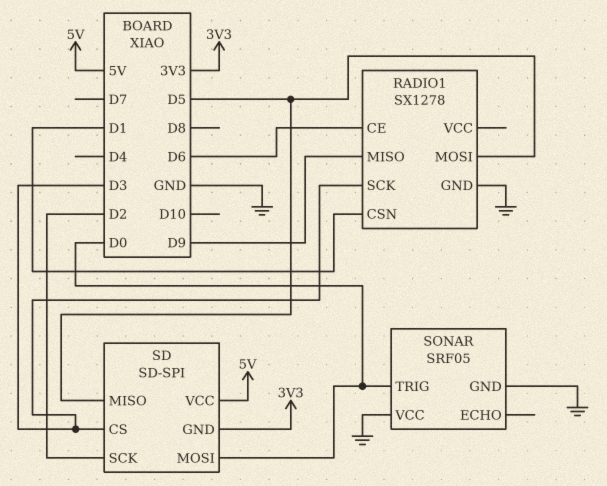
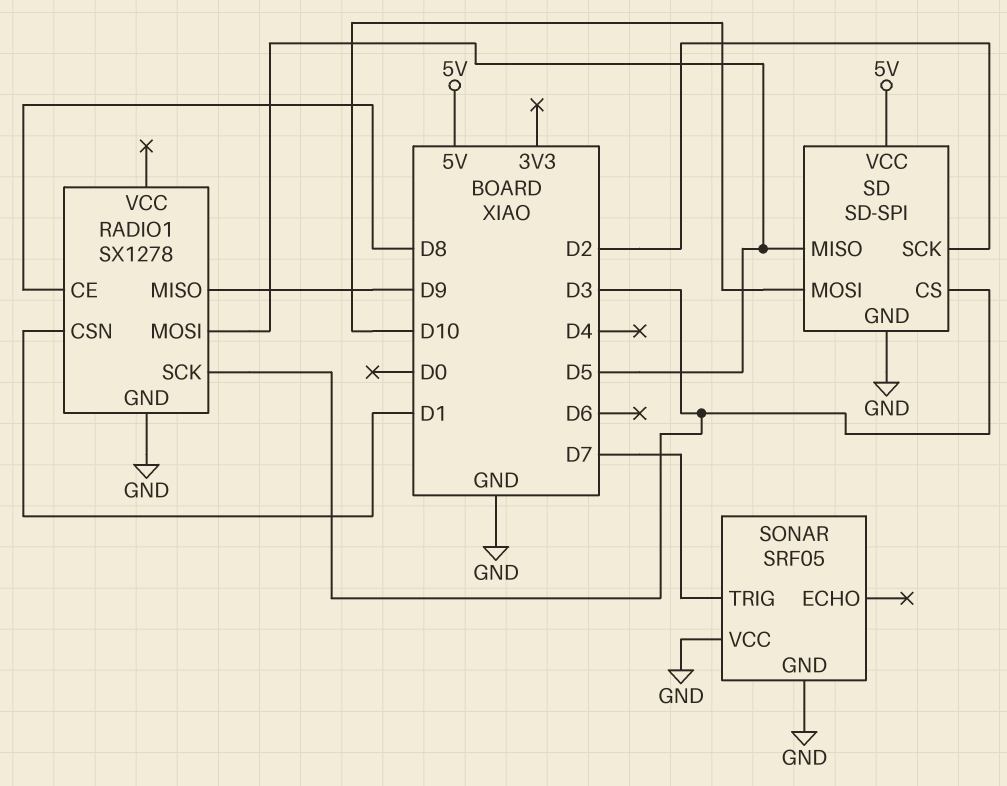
RADIO1 pin CE: D6 -> D8
SD pin GND: 3V3 -> GND
SD pin MOSI: D0 -> D10
SONAR pin TRIG: D0 -> D7

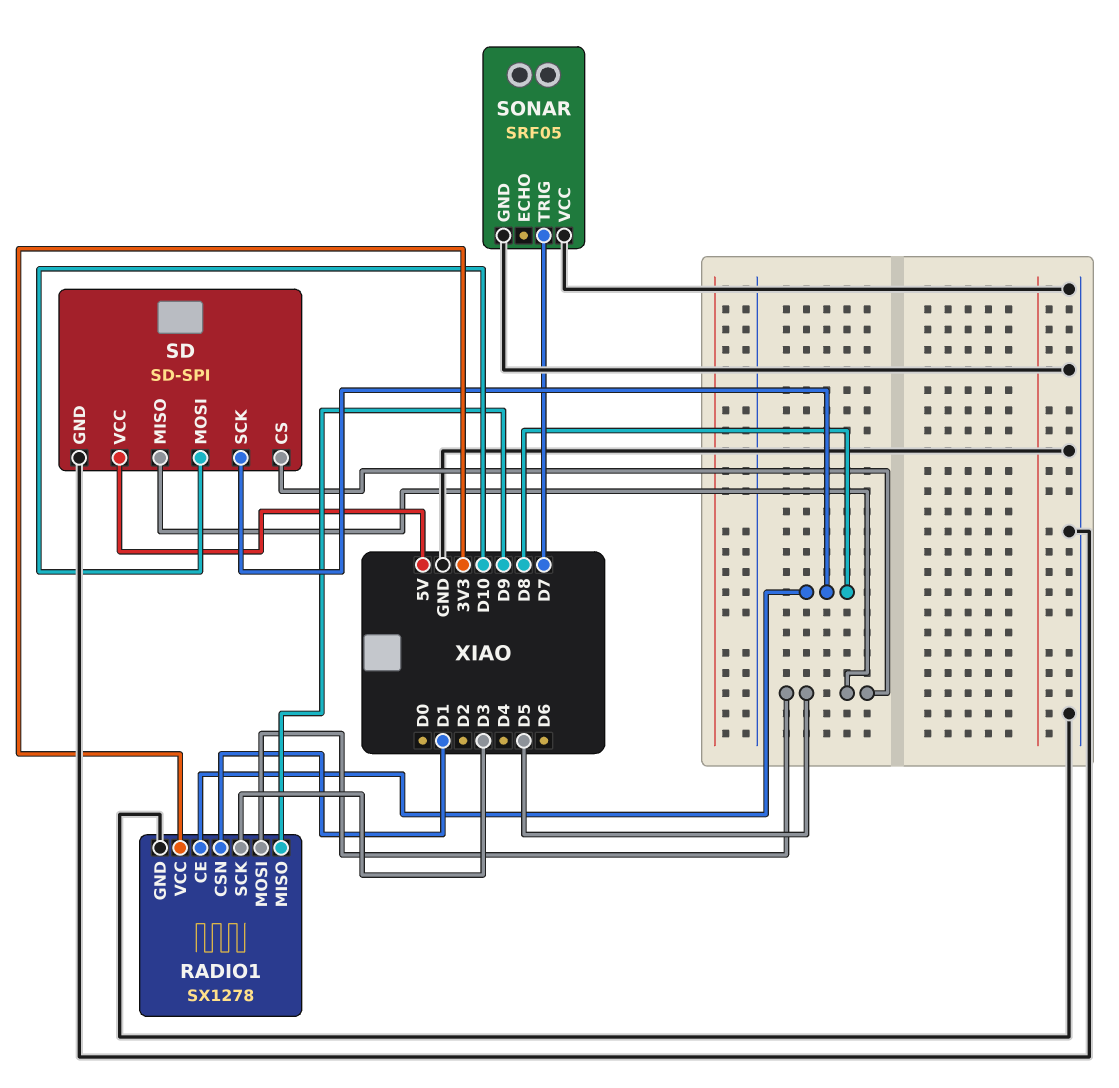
RADIO1 pin VCC: none -> 3V3
SD pin CS: D3 -> D5
SD pin SCK: D2 -> D8

